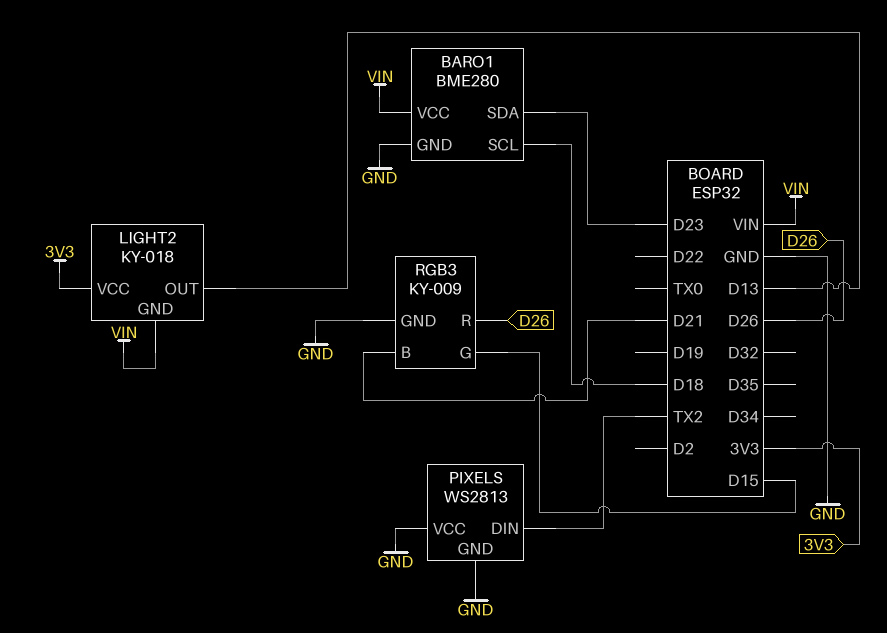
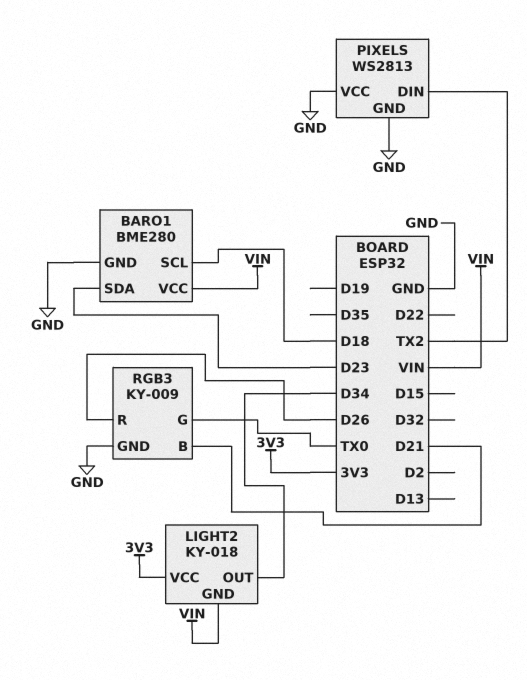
LIGHT2 pin OUT: D13 -> D34
RGB3 pin G: D15 -> TX0

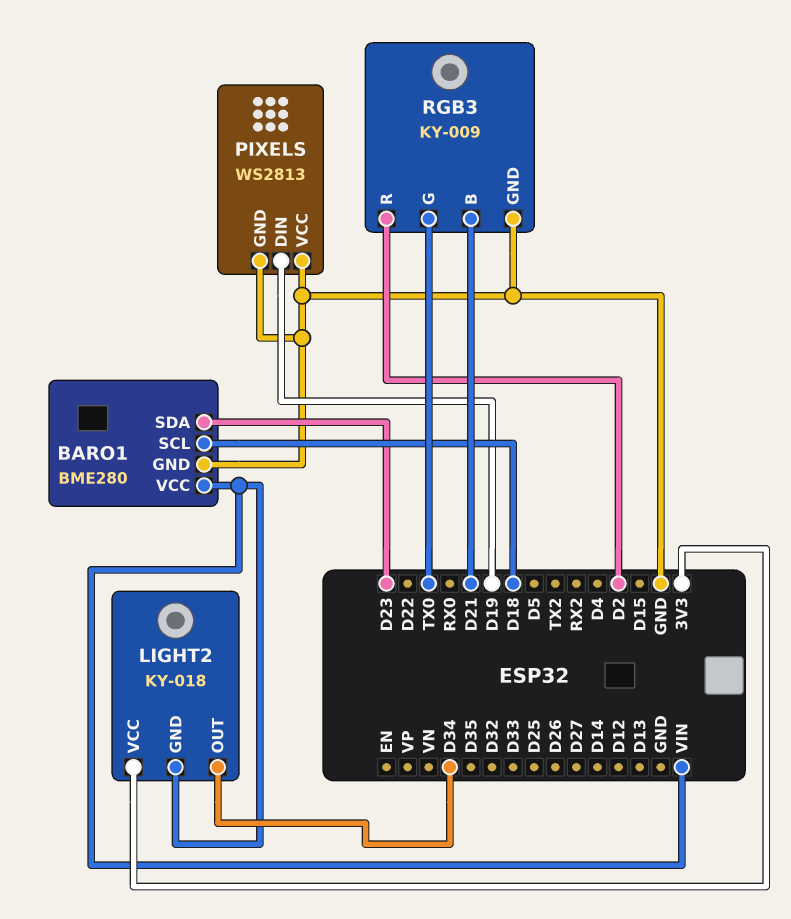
PIXELS pin DIN: TX2 -> D19
RGB3 pin R: D26 -> D2

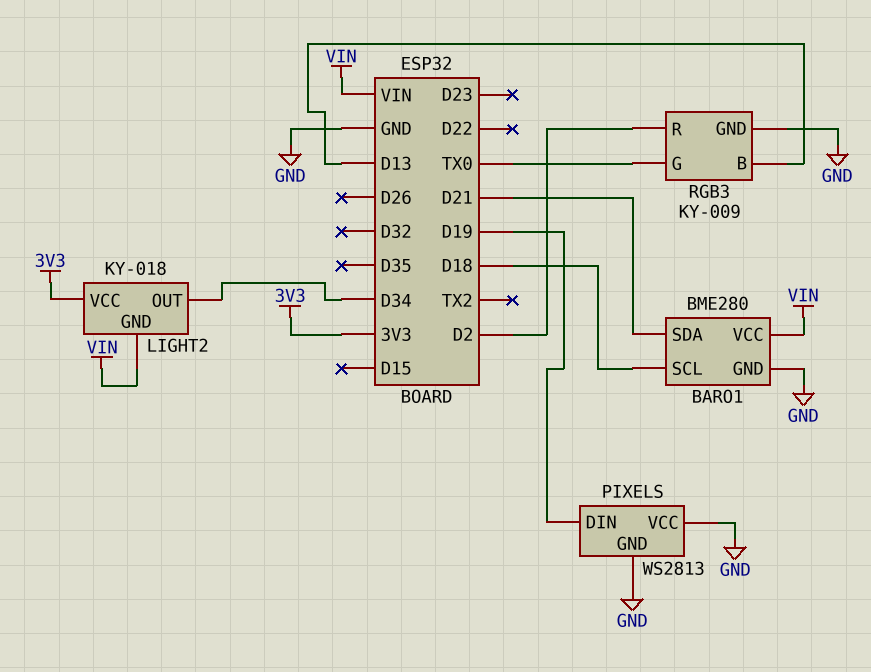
BARO1 pin SDA: D23 -> D21
RGB3 pin B: D21 -> D13

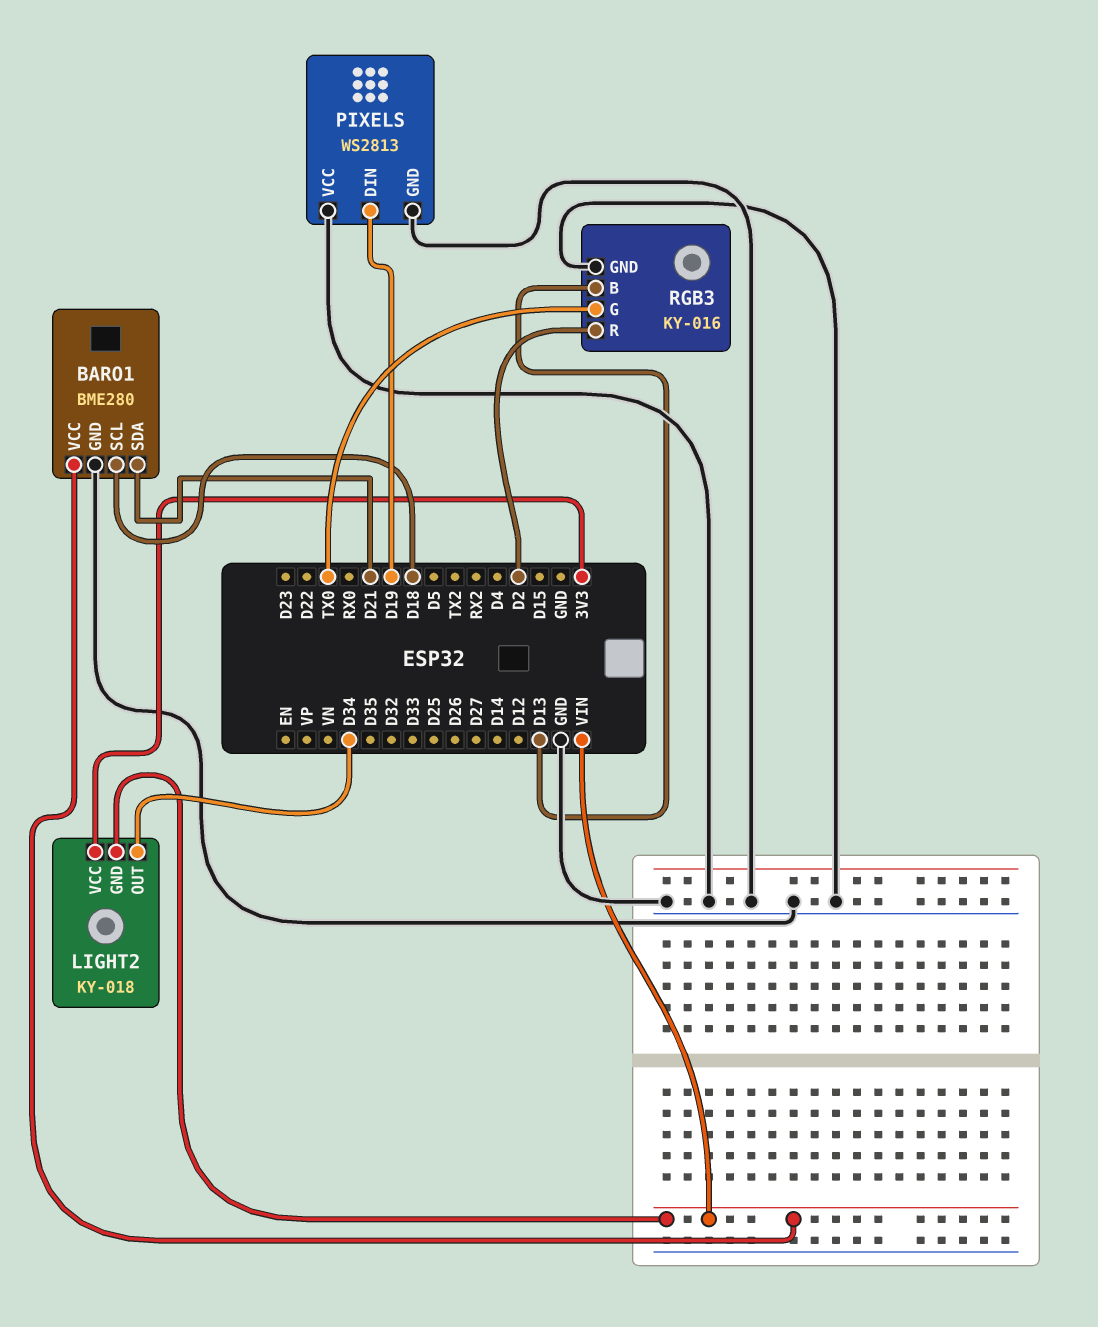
RGB3: KY-009 -> KY-016

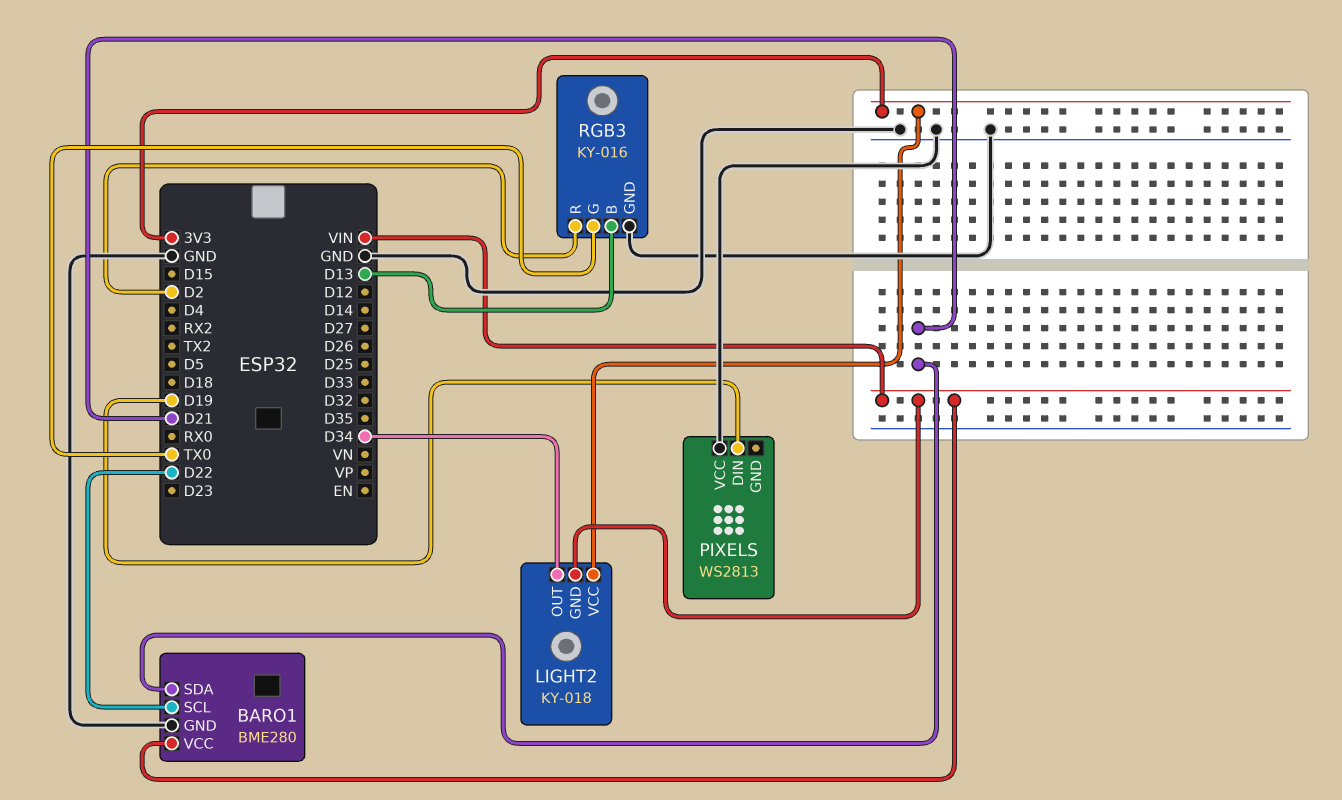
BARO1 pin SCL: D18 -> D22
PIXELS pin GND: GND -> none

